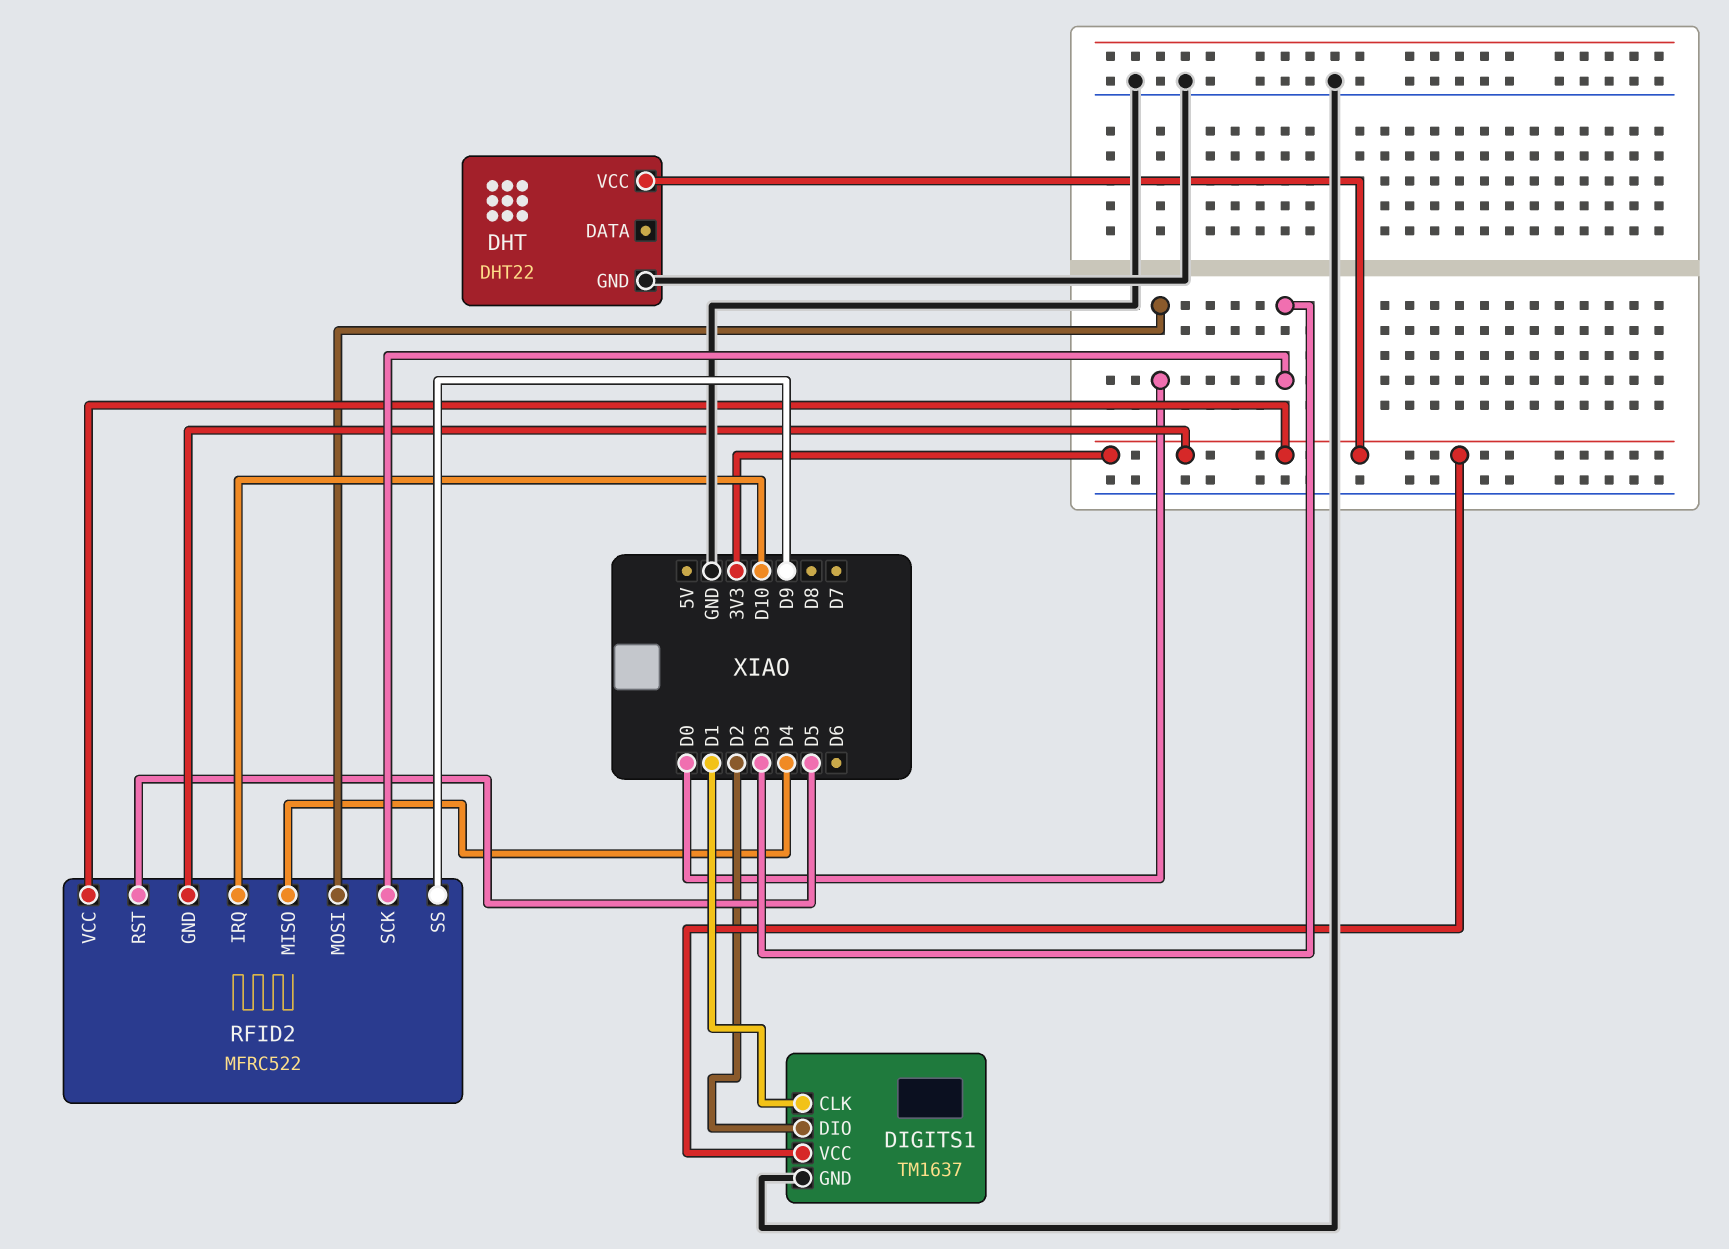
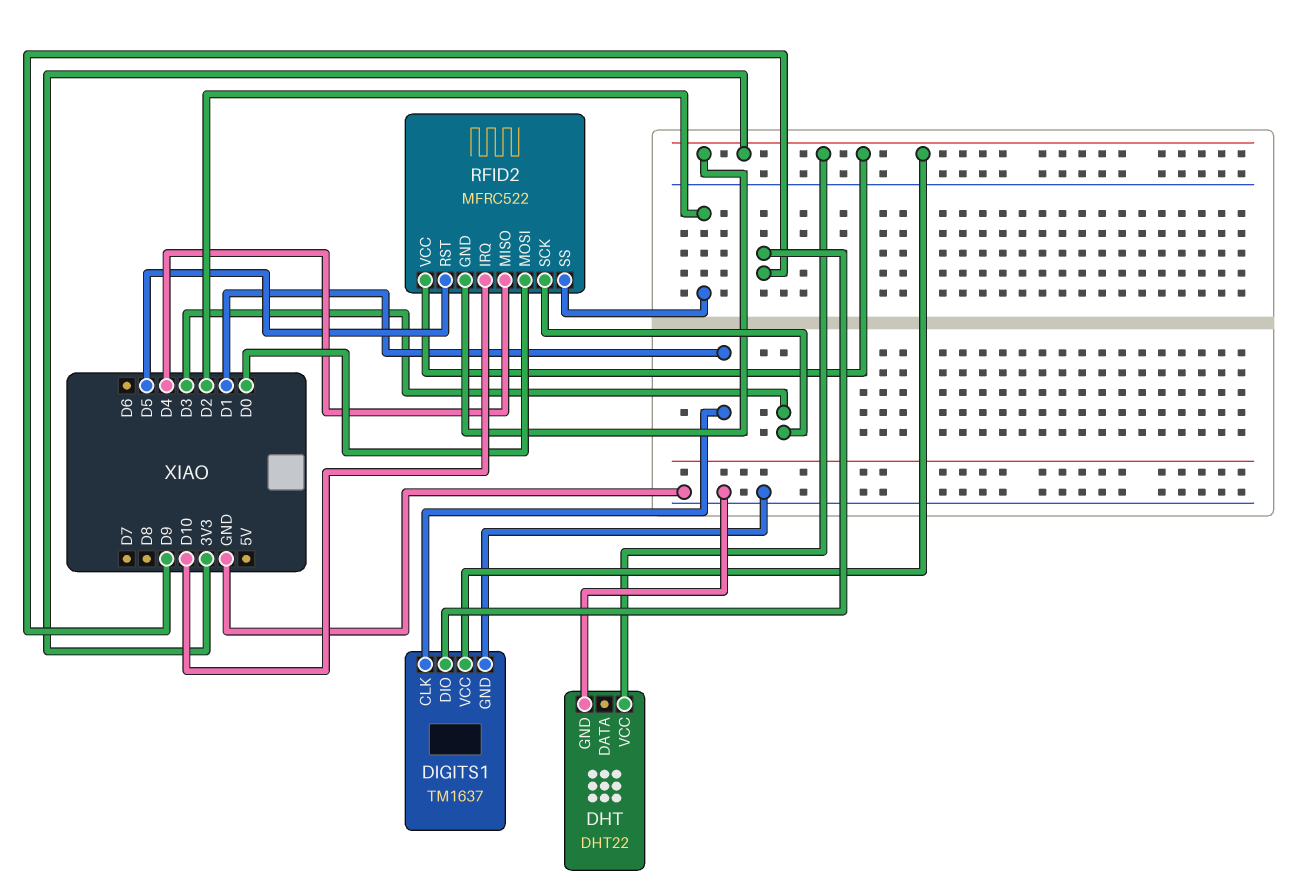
DIGITS1 pin DIO: D2 -> D9
RFID2 pin SS: D9 -> D2

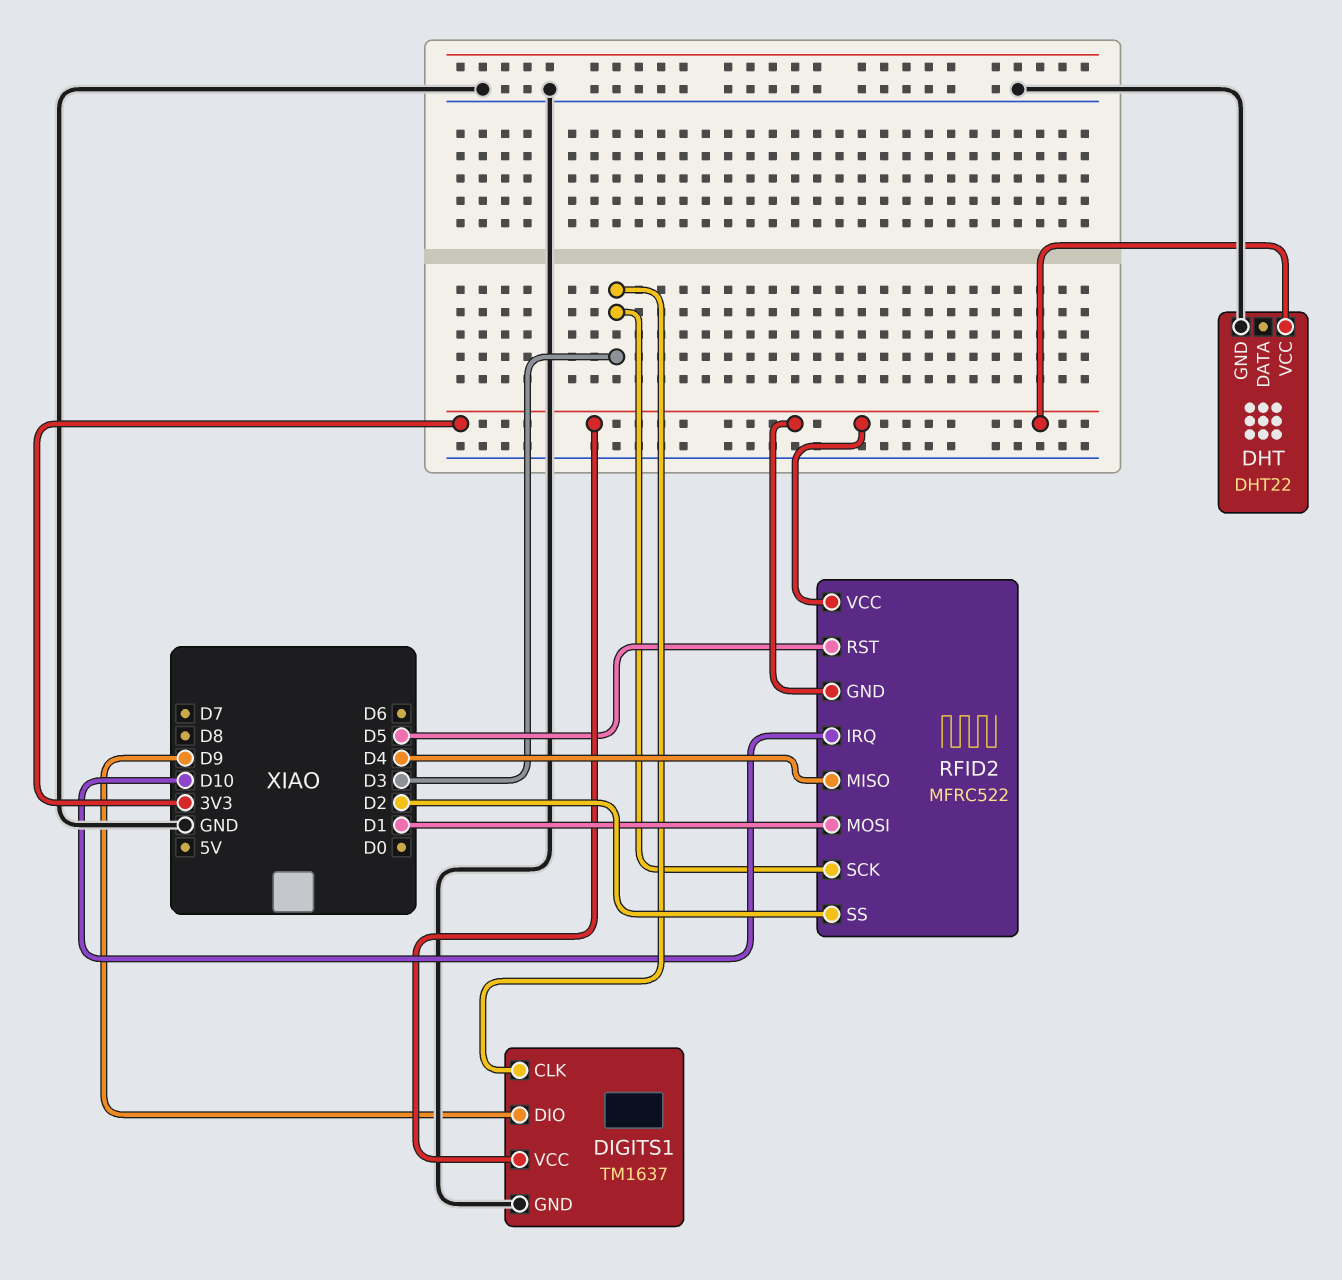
DIGITS1 pin CLK: D1 -> D3
RFID2 pin MOSI: D0 -> D1

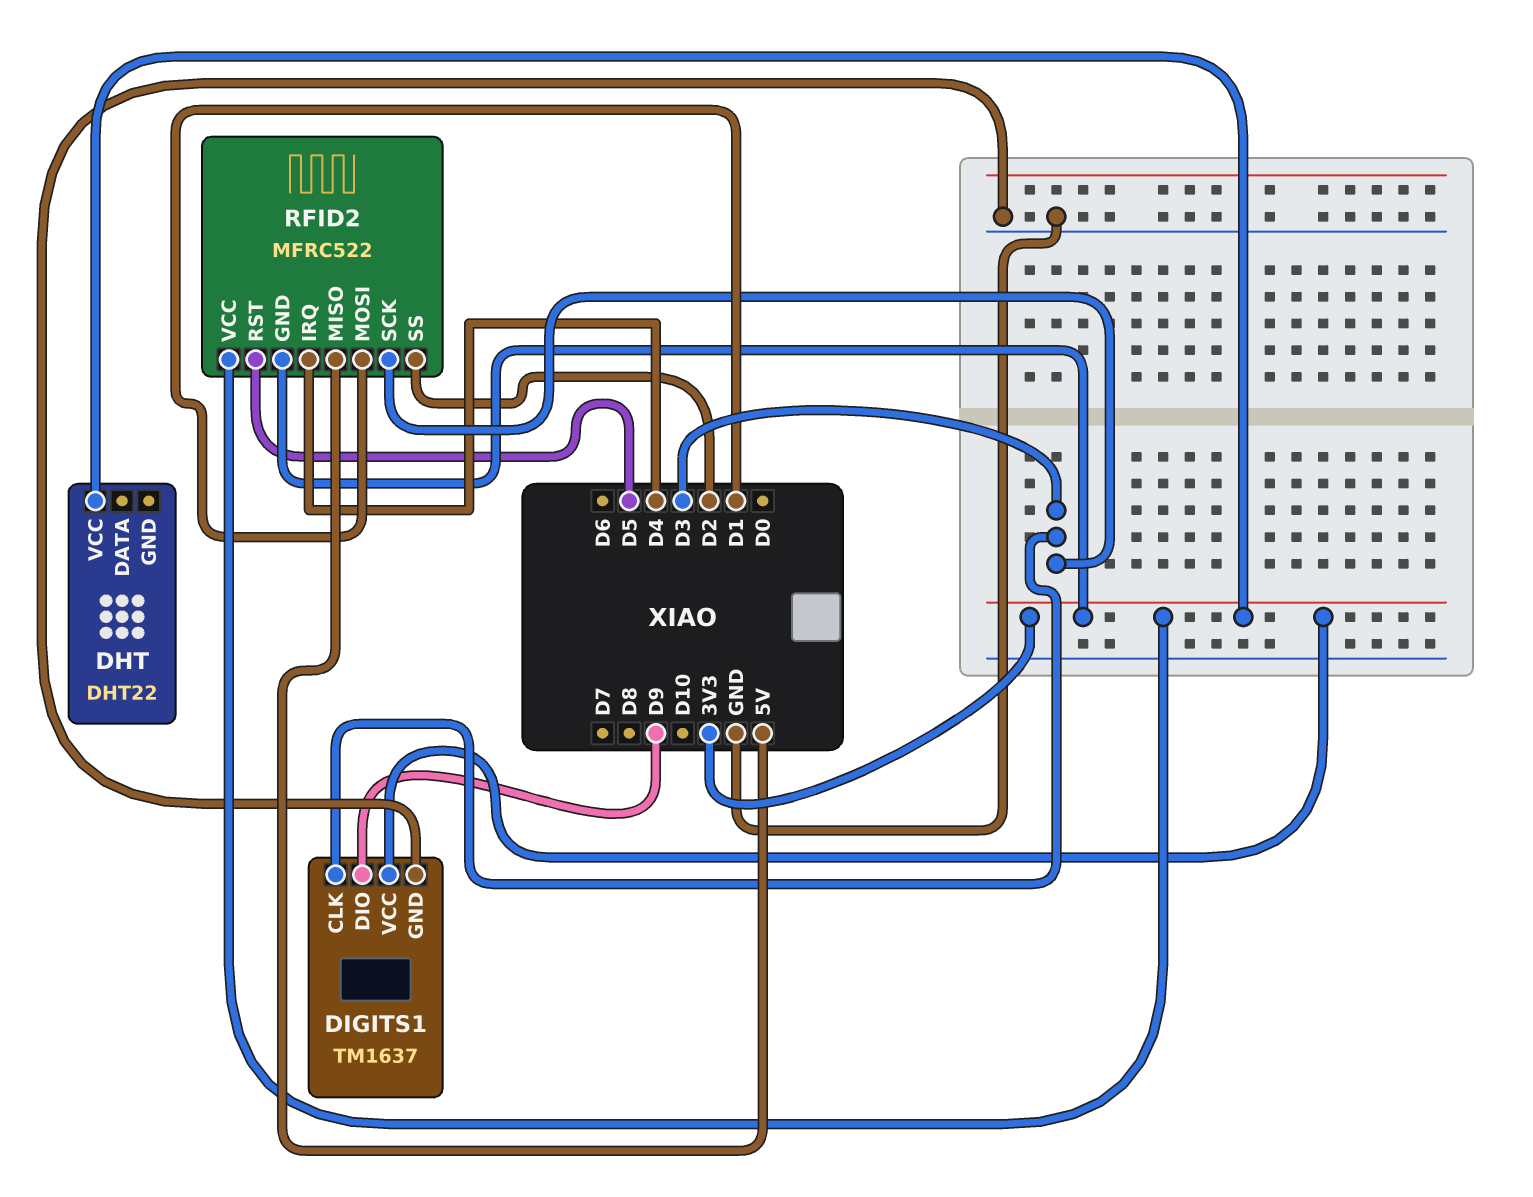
DHT pin GND: GND -> none
RFID2 pin IRQ: D10 -> D4
RFID2 pin MISO: D4 -> 5V

